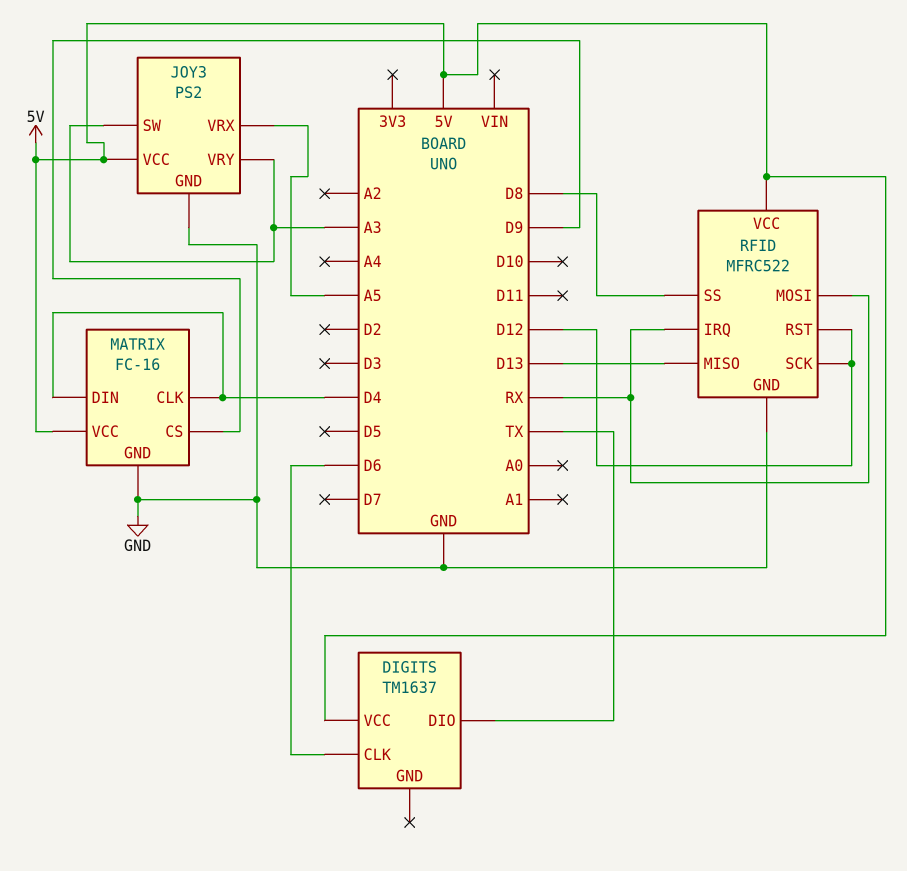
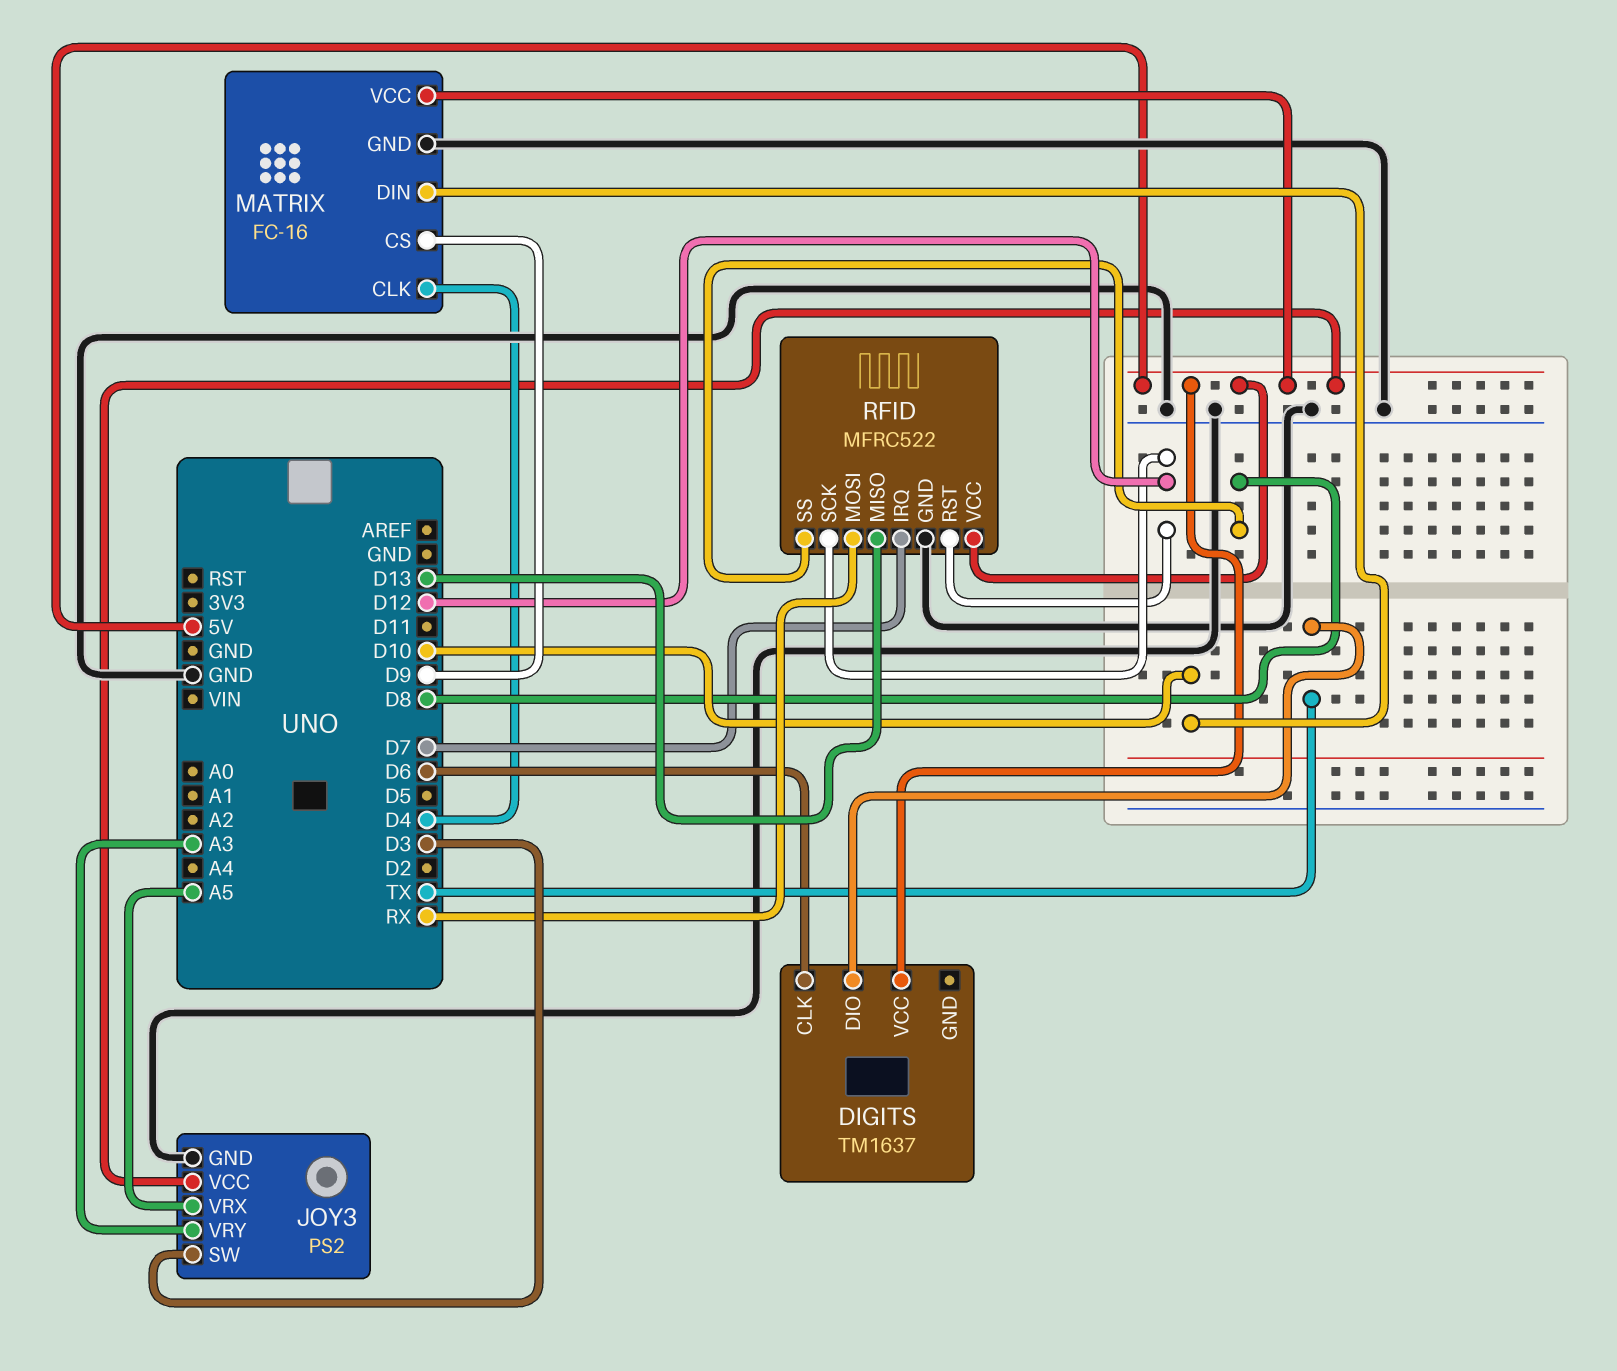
JOY3 pin SW: A3 -> D3
MATRIX pin DIN: D4 -> D10
RFID pin IRQ: RX -> D7

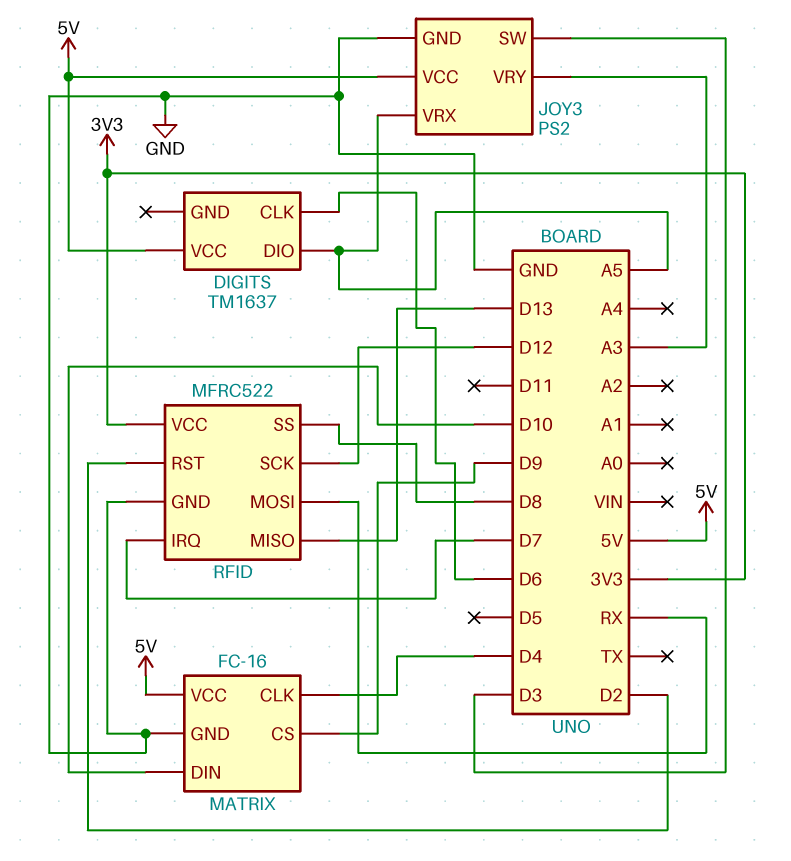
DIGITS pin DIO: TX -> A5
RFID pin RST: D12 -> D2
RFID pin VCC: 5V -> 3V3

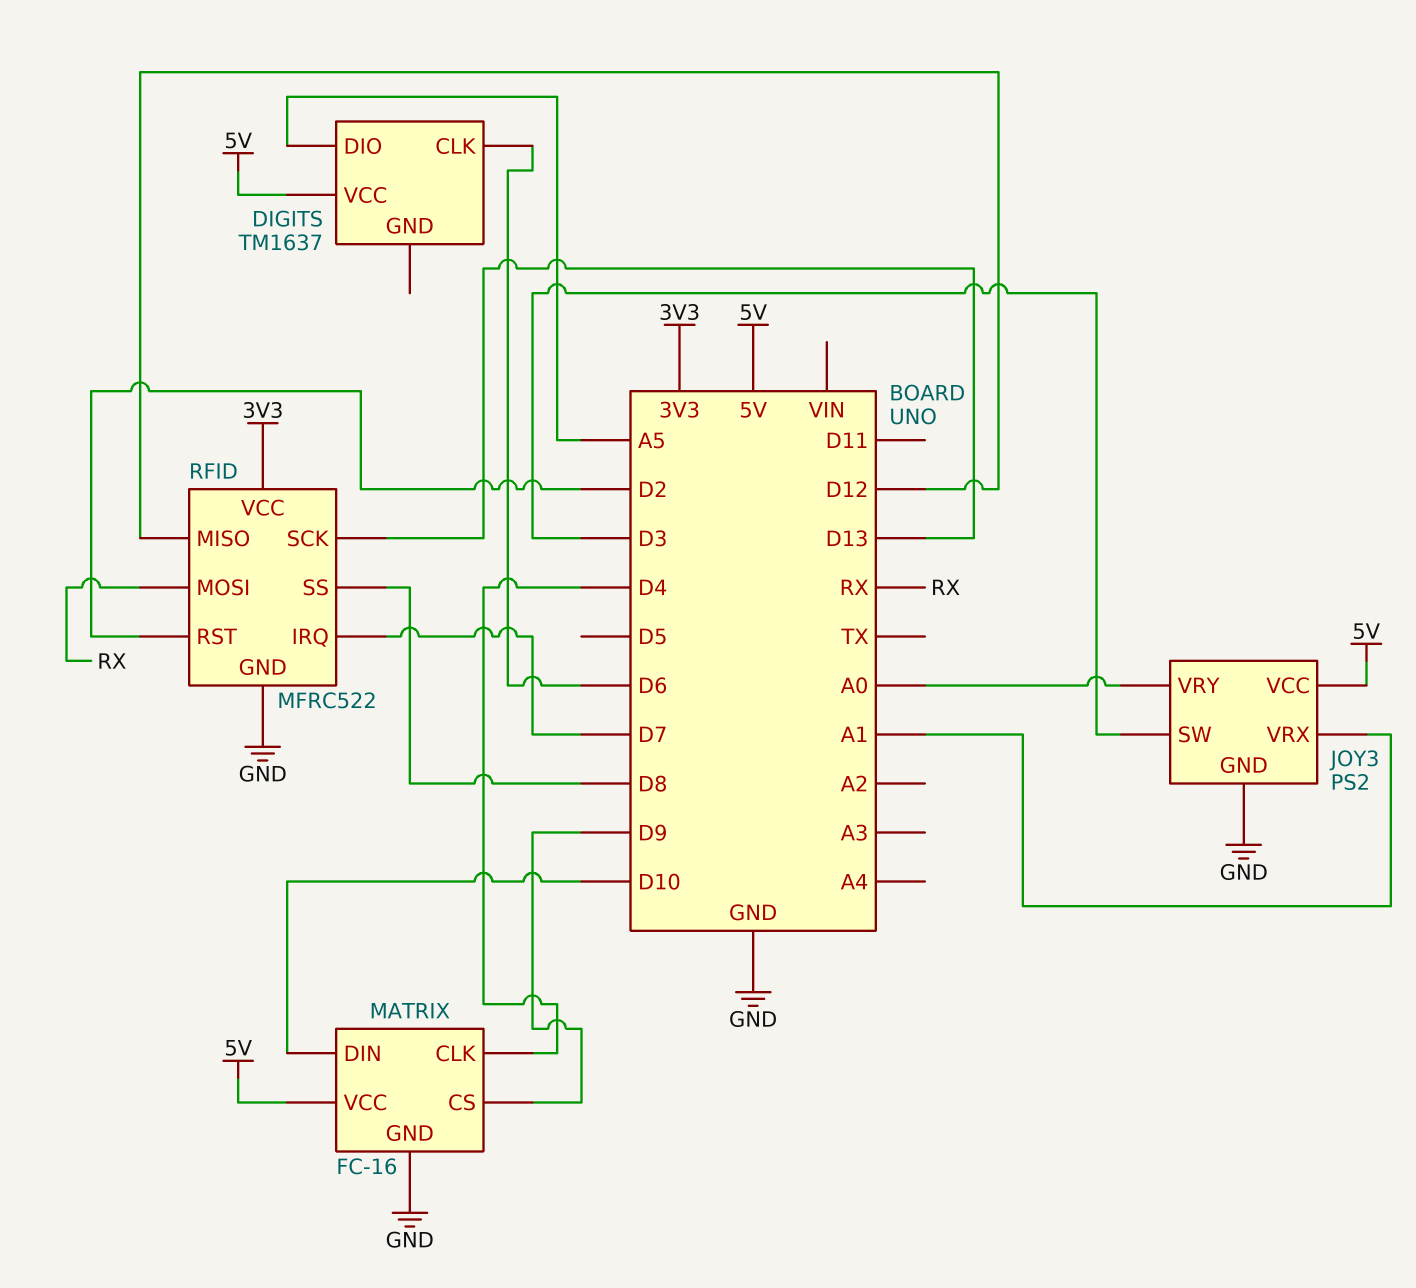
JOY3 pin VRX: A5 -> A1
JOY3 pin VRY: A3 -> A0
RFID pin MISO: D13 -> D12
RFID pin SCK: D12 -> D13

